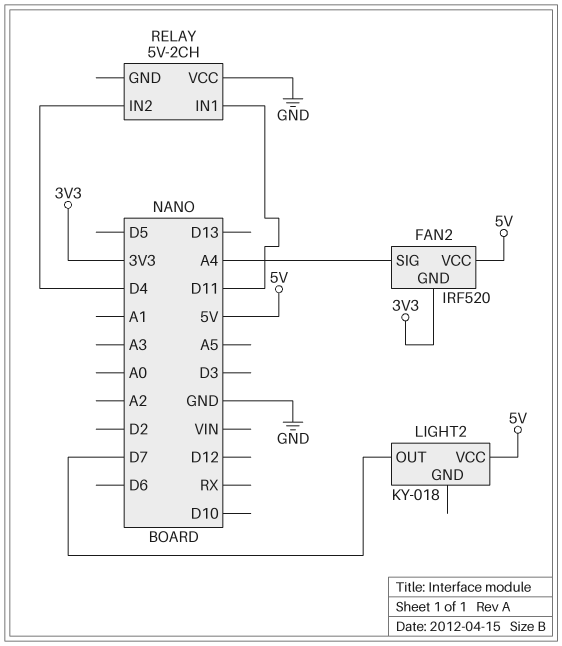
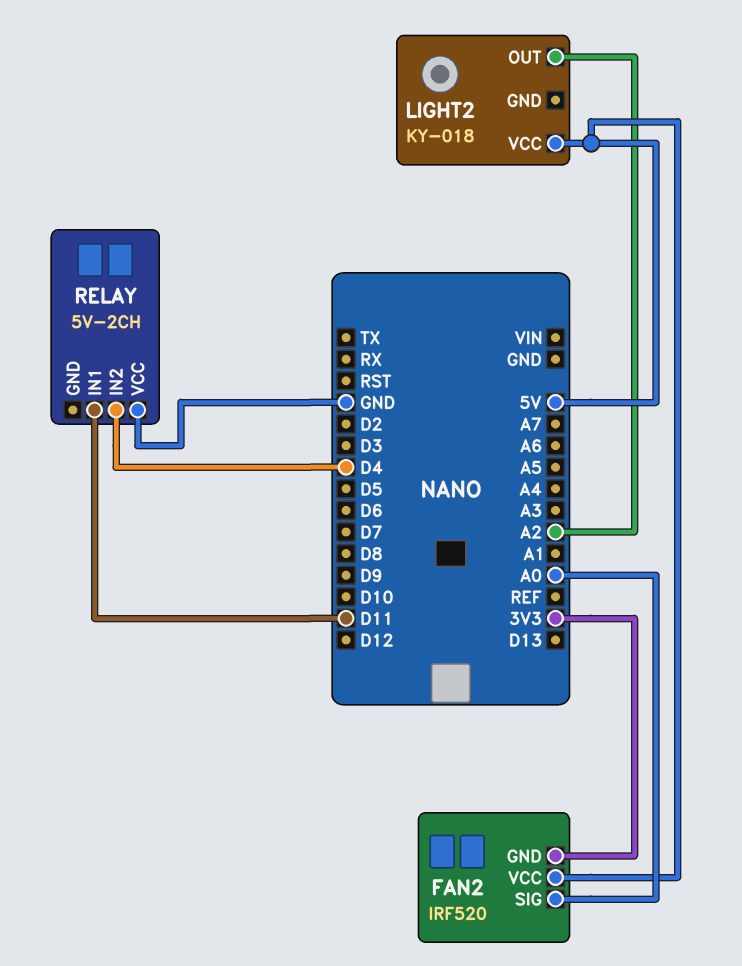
FAN2 pin SIG: A4 -> A0
LIGHT2 pin OUT: D7 -> A2

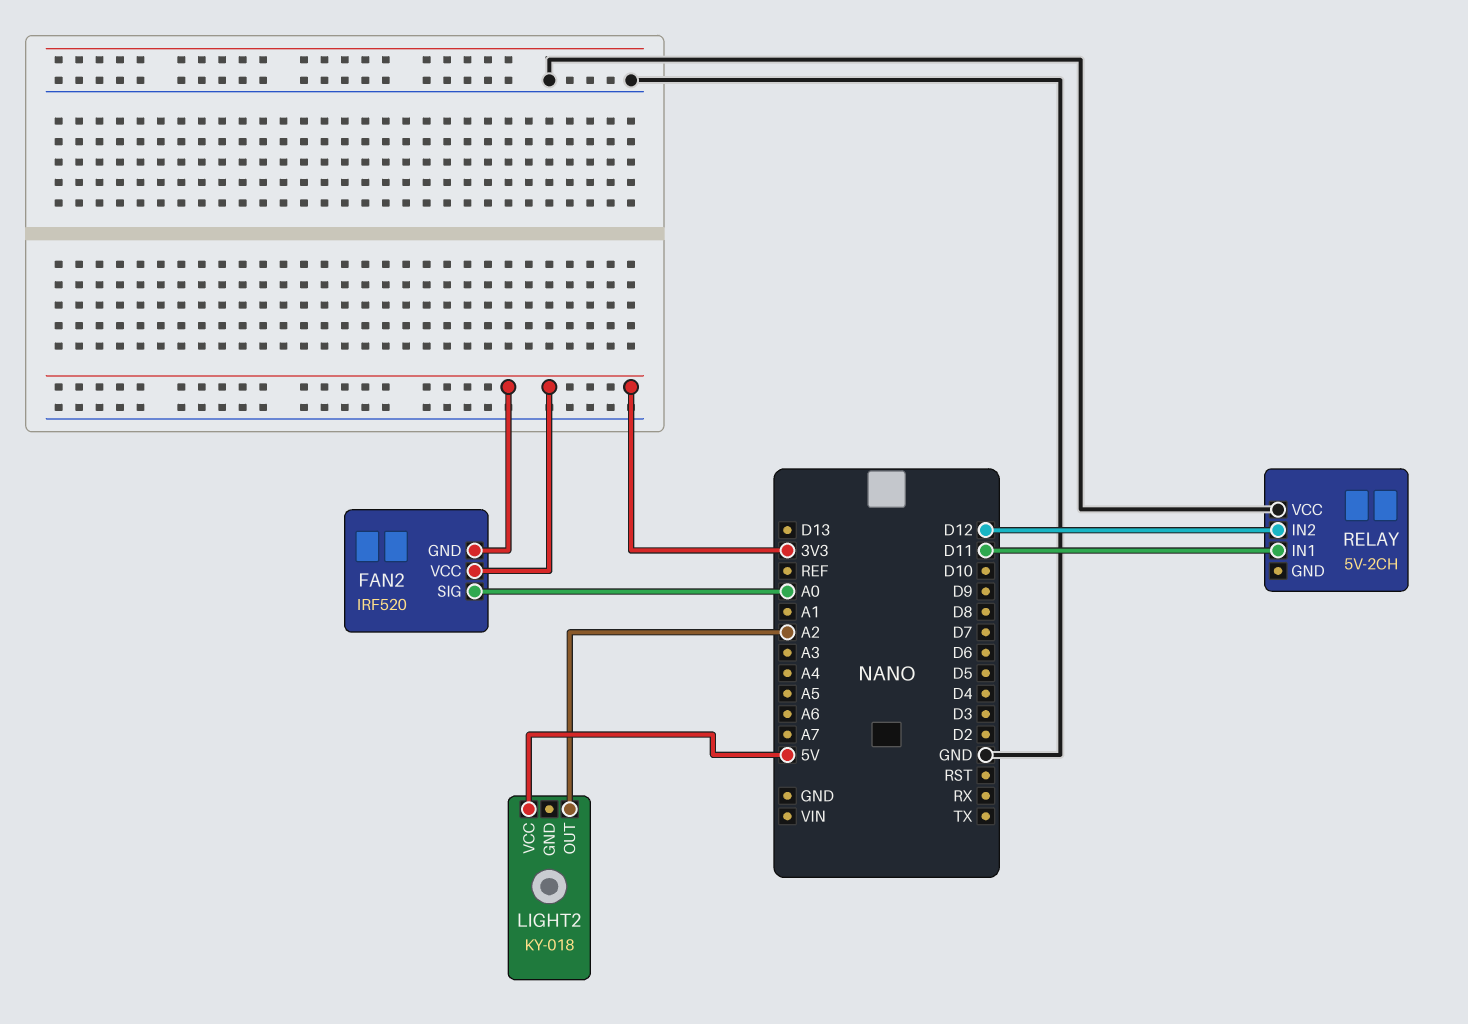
FAN2 pin VCC: 5V -> 3V3
RELAY pin IN2: D4 -> D12

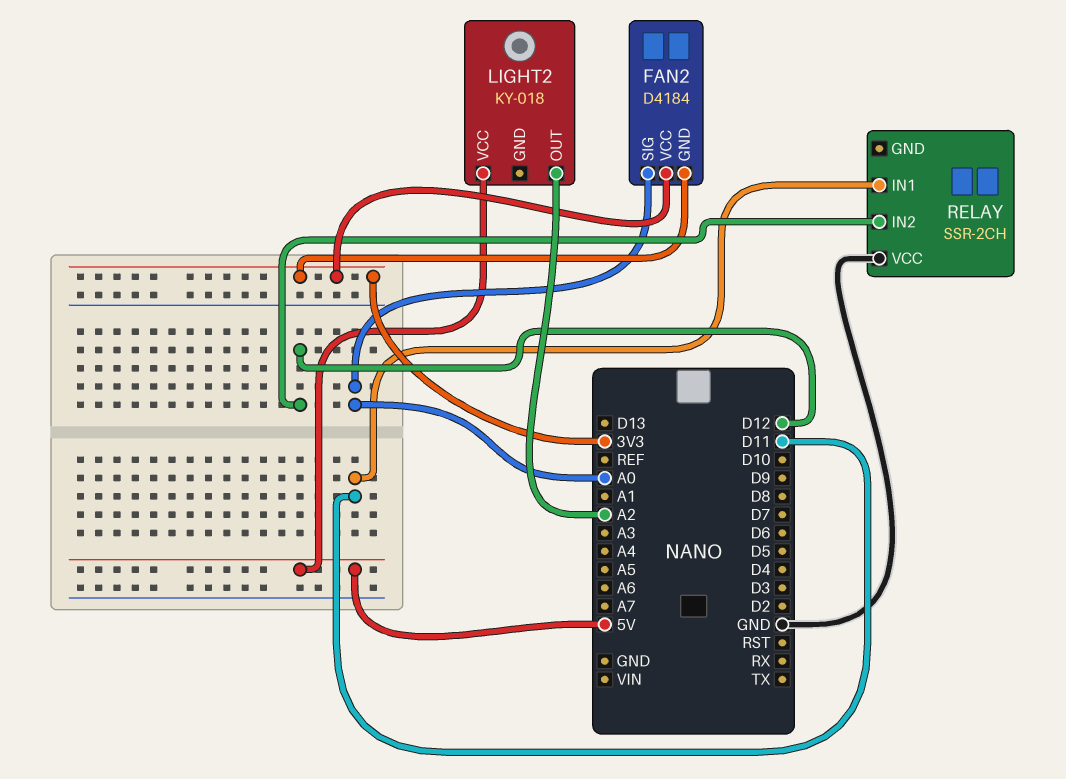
FAN2: IRF520 -> D4184
RELAY: 5V-2CH -> SSR-2CH

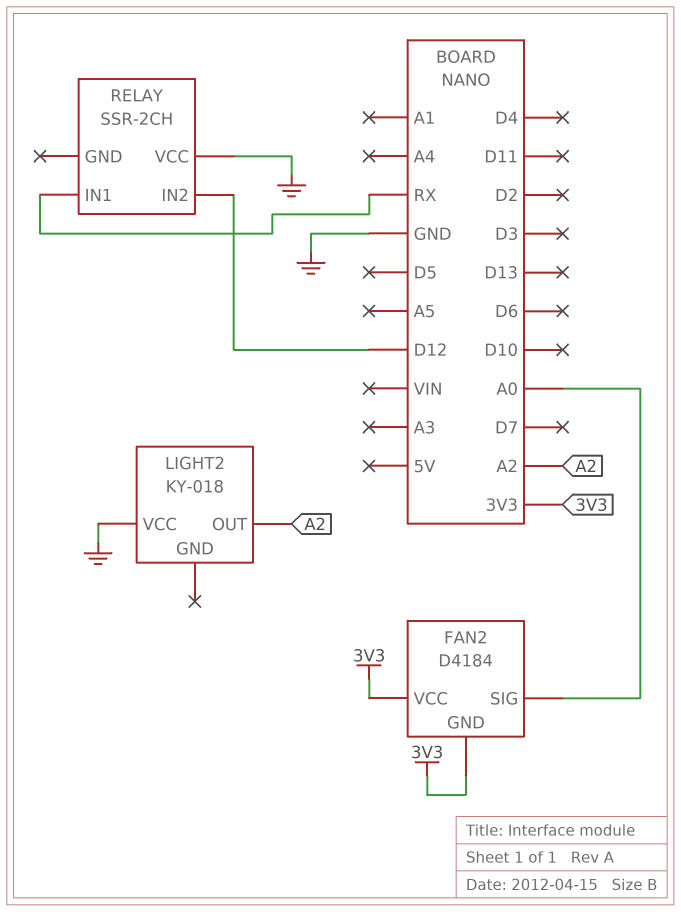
LIGHT2 pin VCC: 5V -> GND
RELAY pin IN1: D11 -> RX

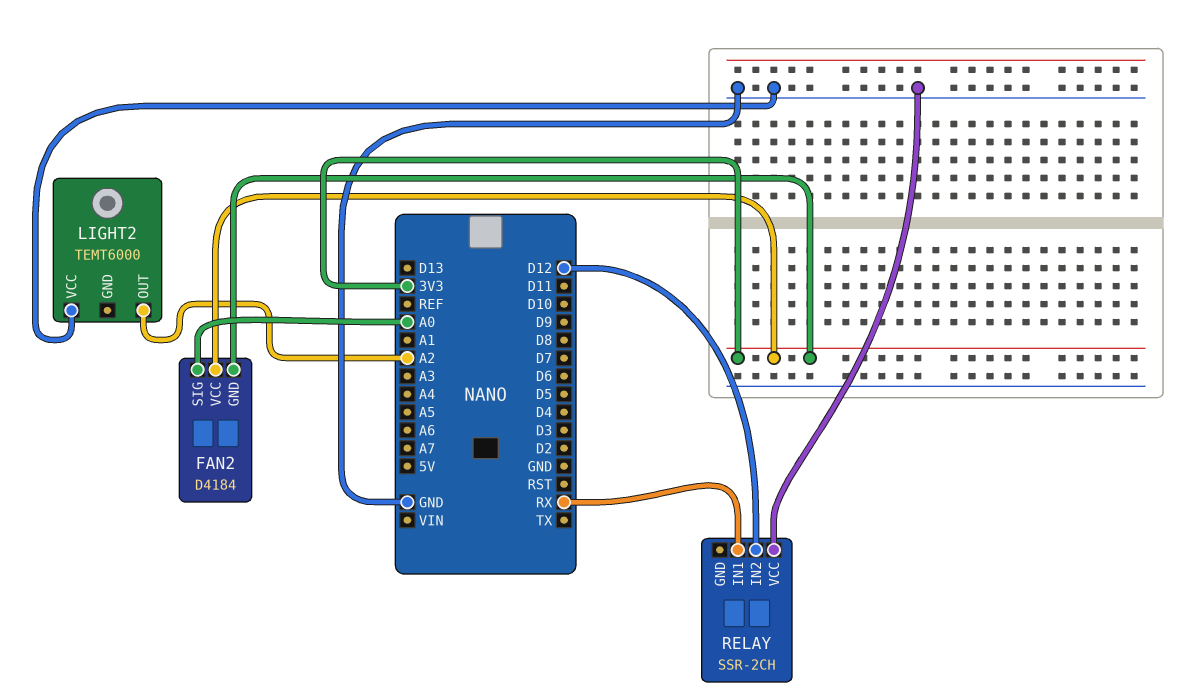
LIGHT2: KY-018 -> TEMT6000

